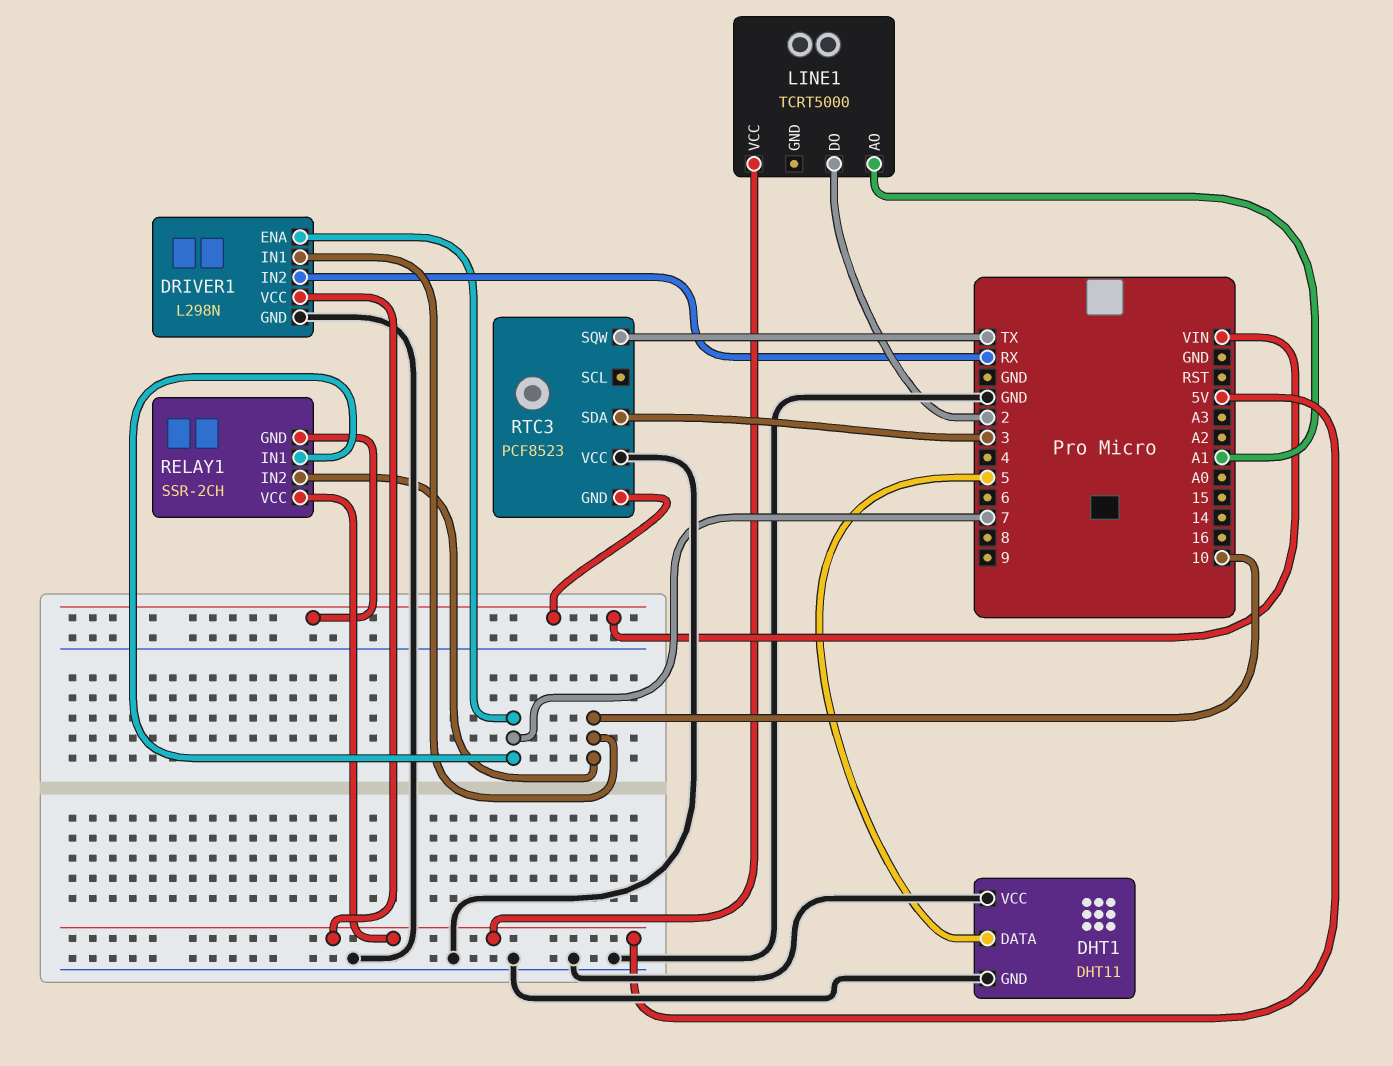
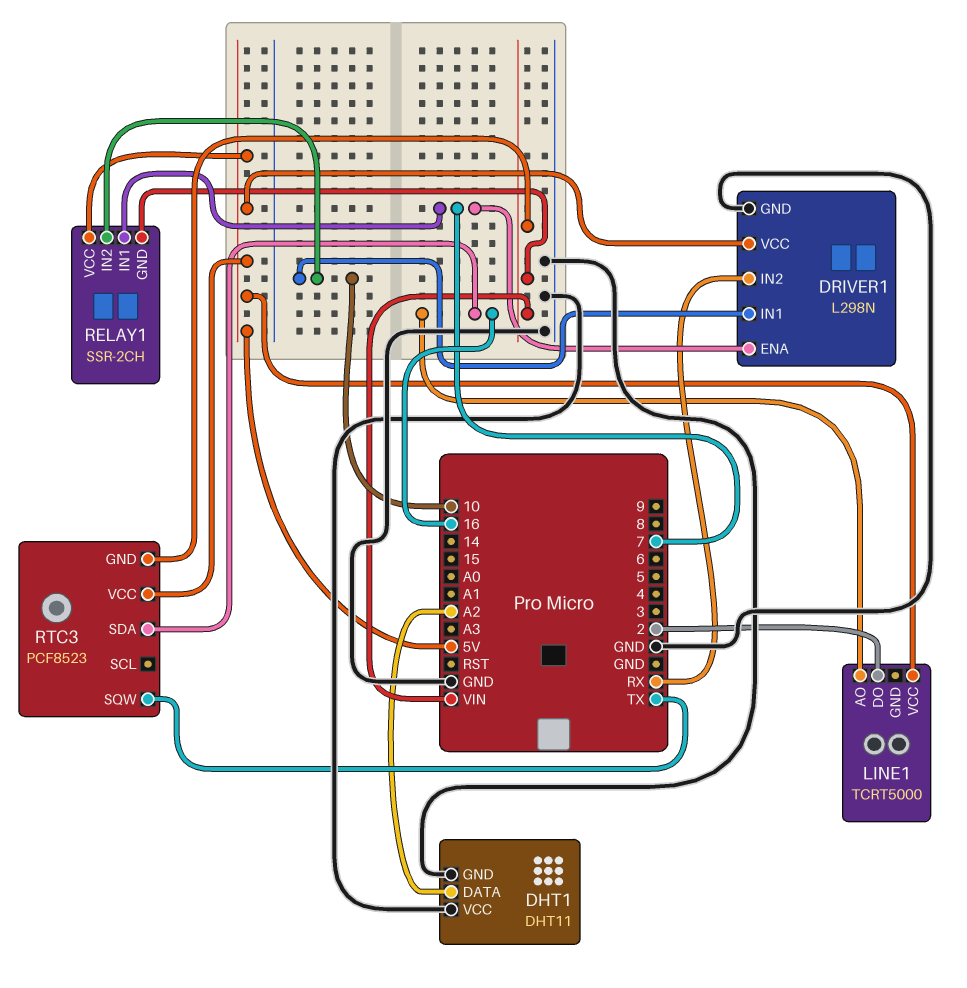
DHT1 pin DATA: 5 -> A2
LINE1 pin AO: A1 -> 16
RTC3 pin SDA: 3 -> 16
RTC3 pin VCC: GND -> 5V

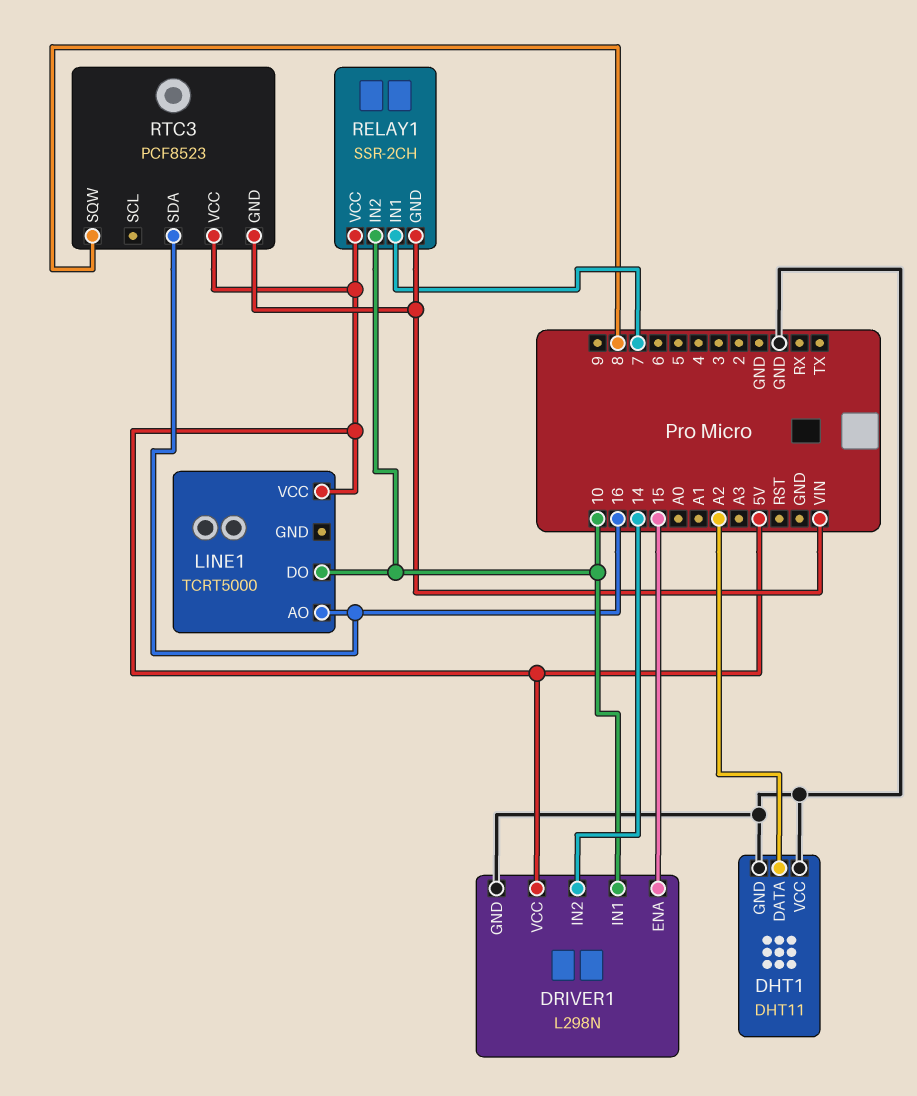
DRIVER1 pin ENA: 7 -> 15
DRIVER1 pin IN2: RX -> 14
LINE1 pin DO: 2 -> 10
RTC3 pin SQW: TX -> 8

